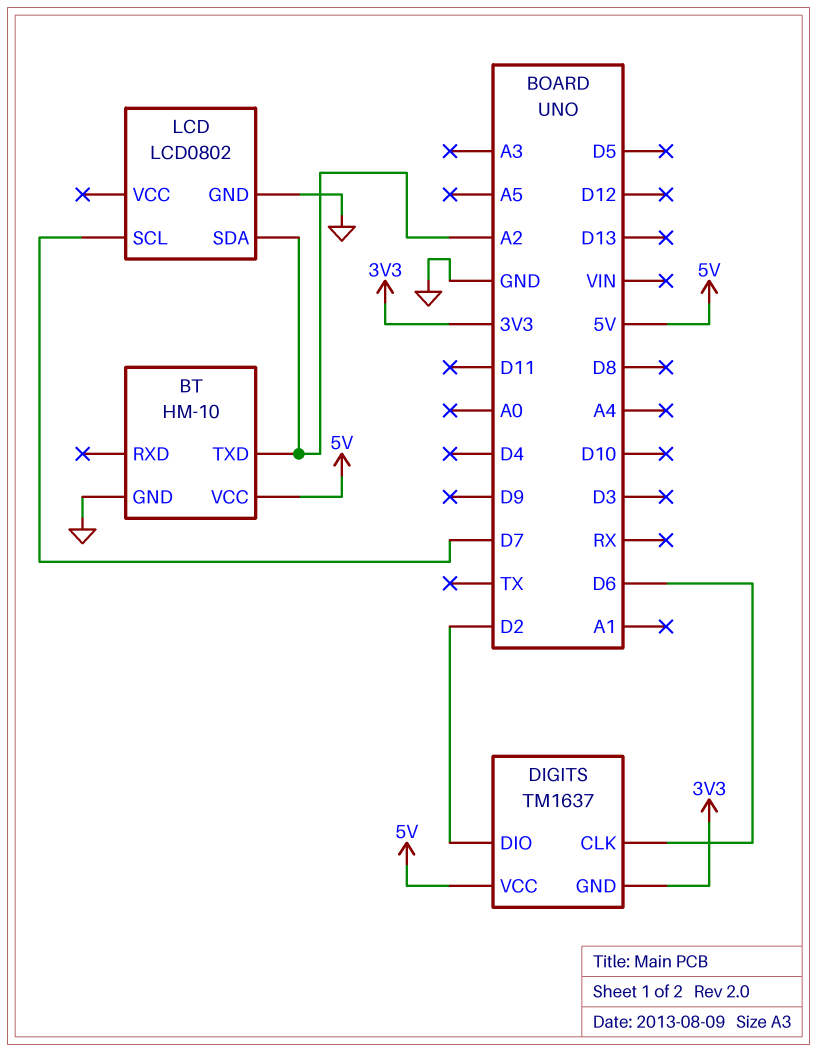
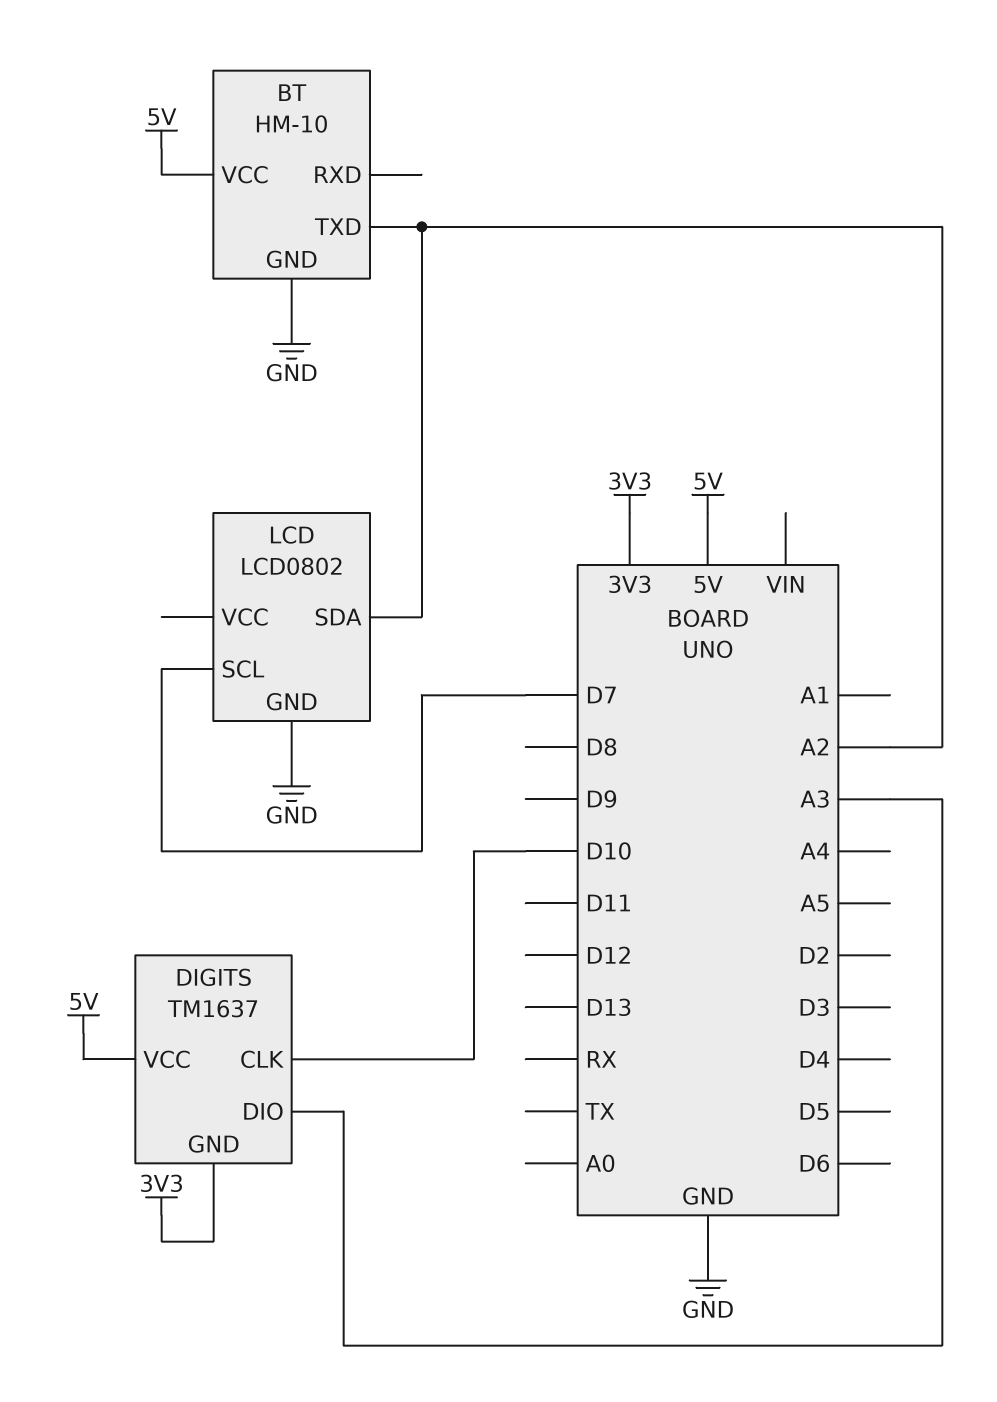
DIGITS pin CLK: D6 -> D10
DIGITS pin DIO: D2 -> A3

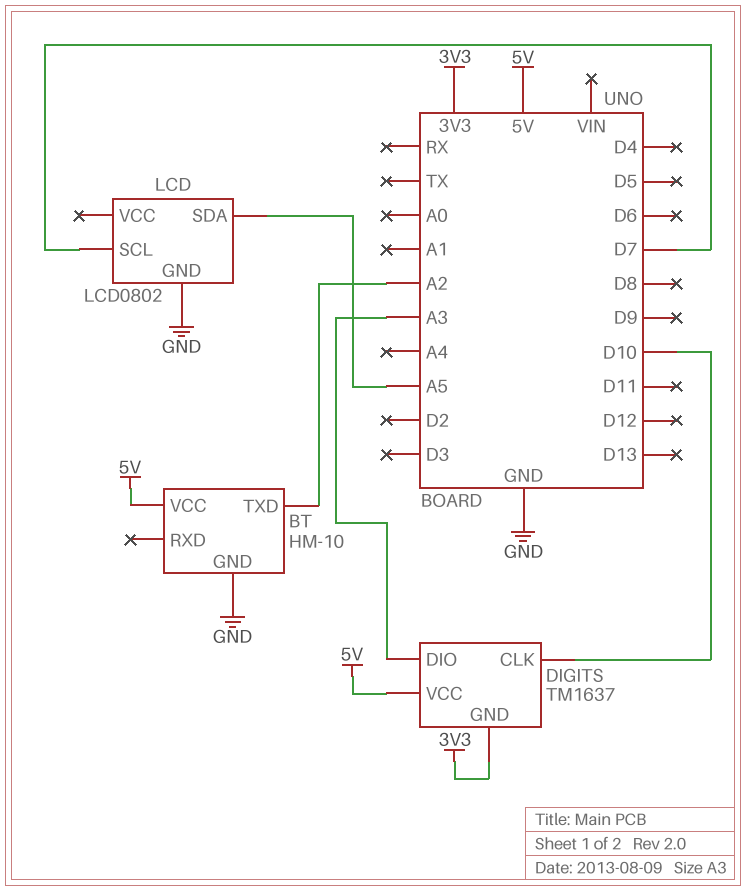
LCD pin SDA: A2 -> A5

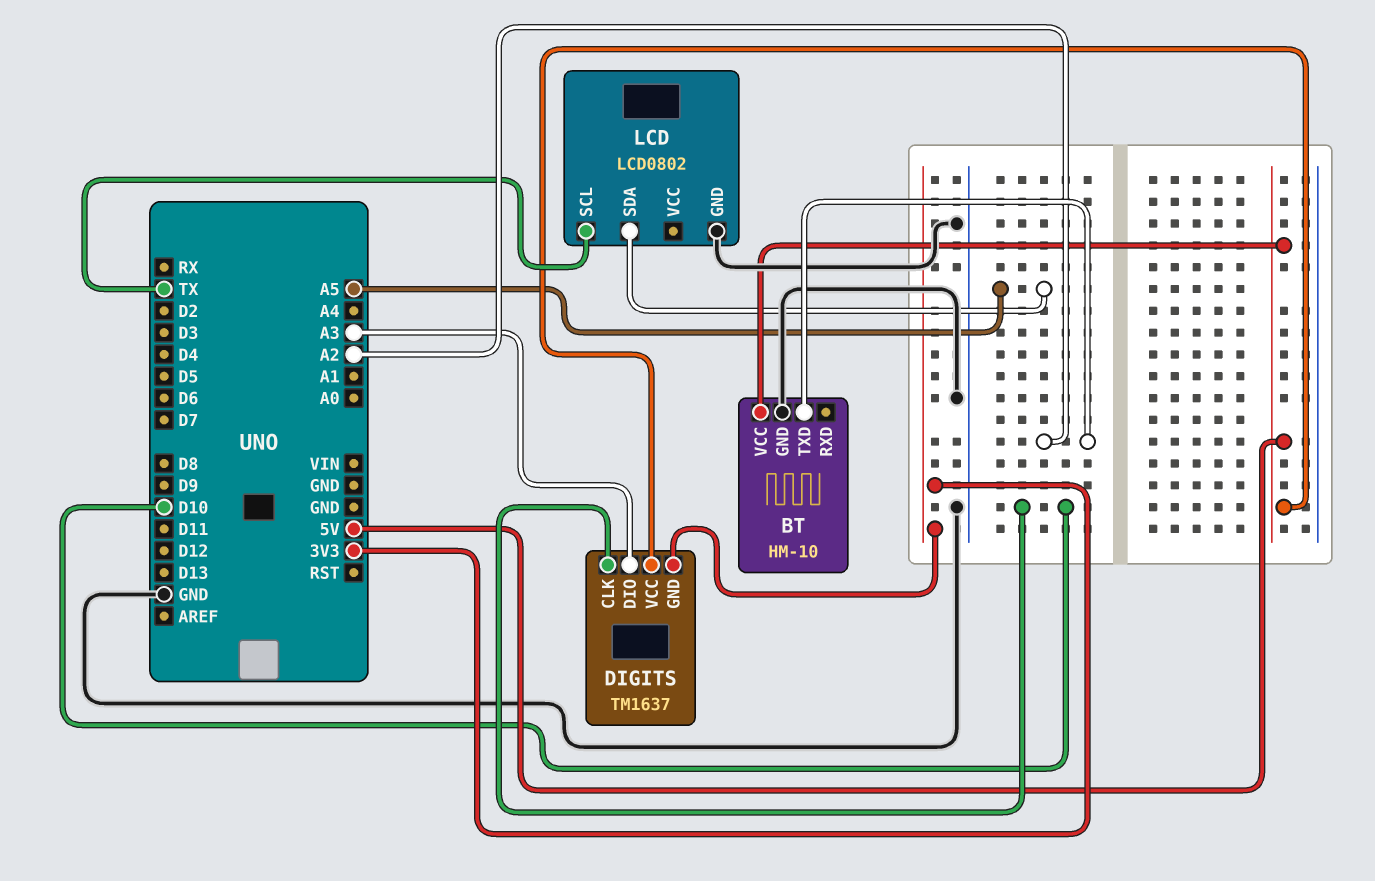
LCD pin SCL: D7 -> TX

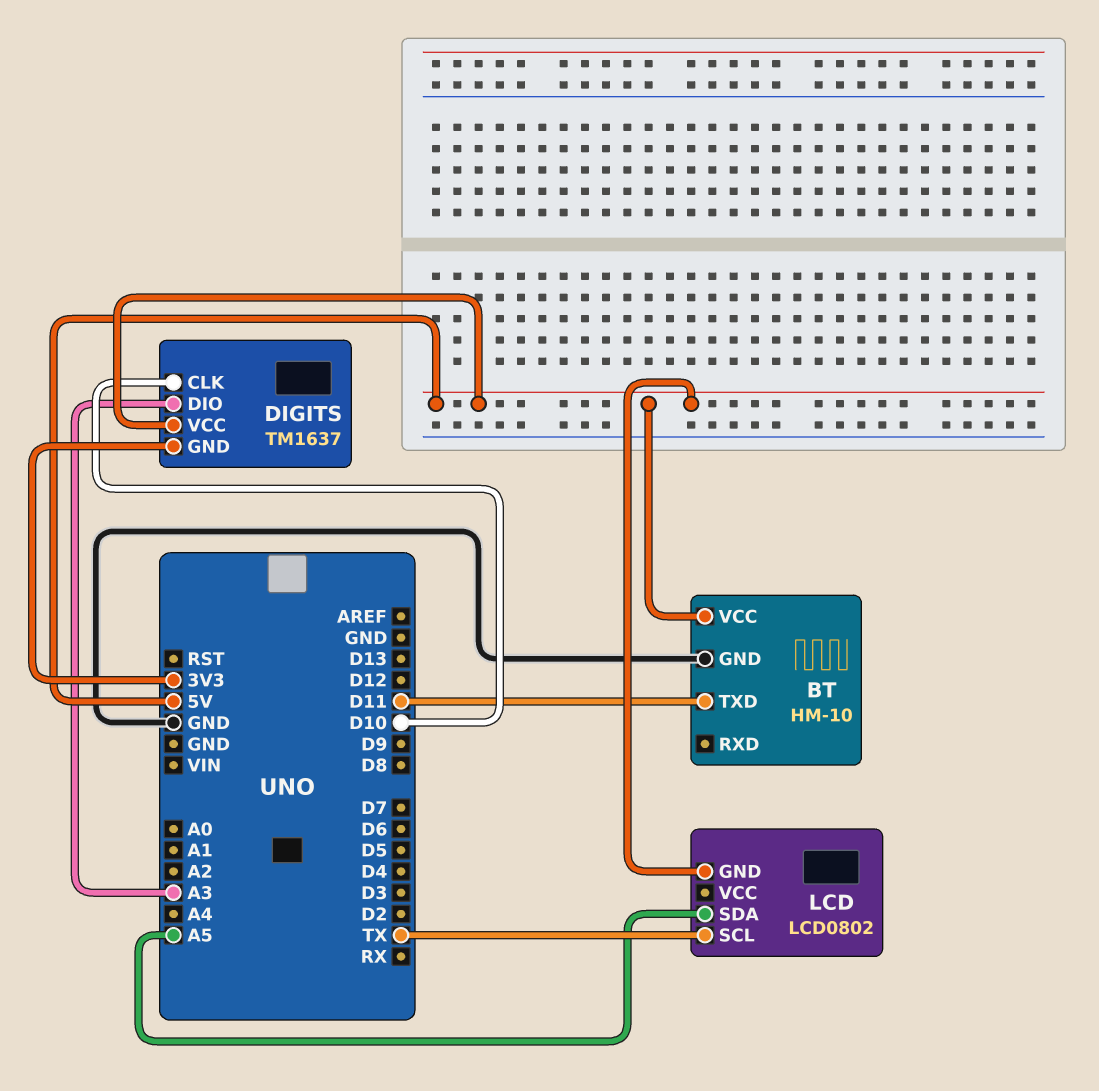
BT pin TXD: A2 -> D11
LCD pin GND: GND -> 5V

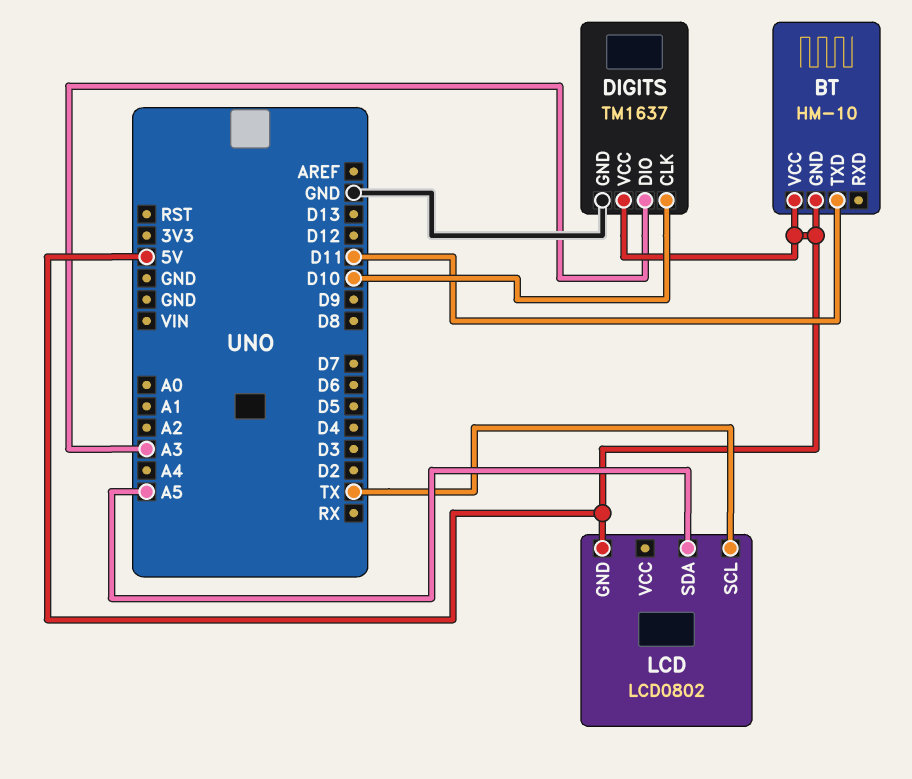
BT pin GND: GND -> 5V
DIGITS pin GND: 3V3 -> GND

